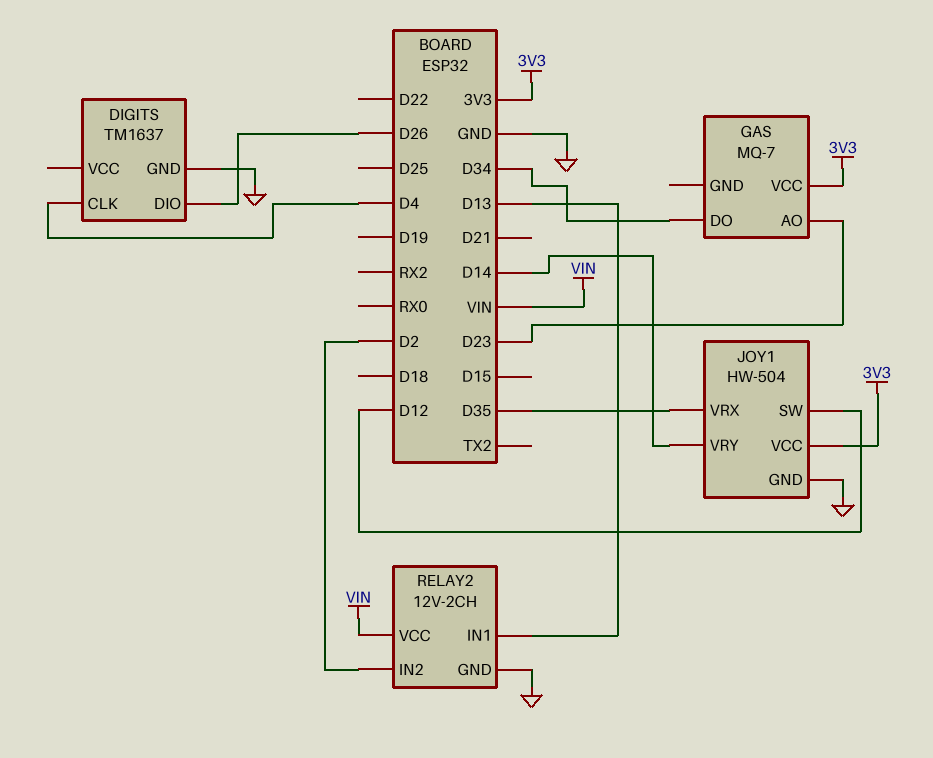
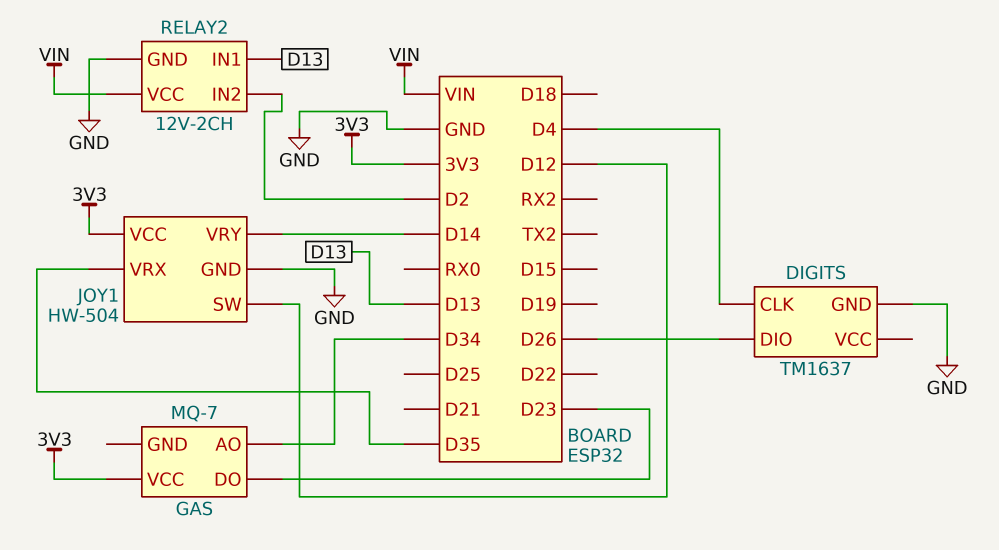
GAS pin AO: D23 -> D34
GAS pin DO: D34 -> D23

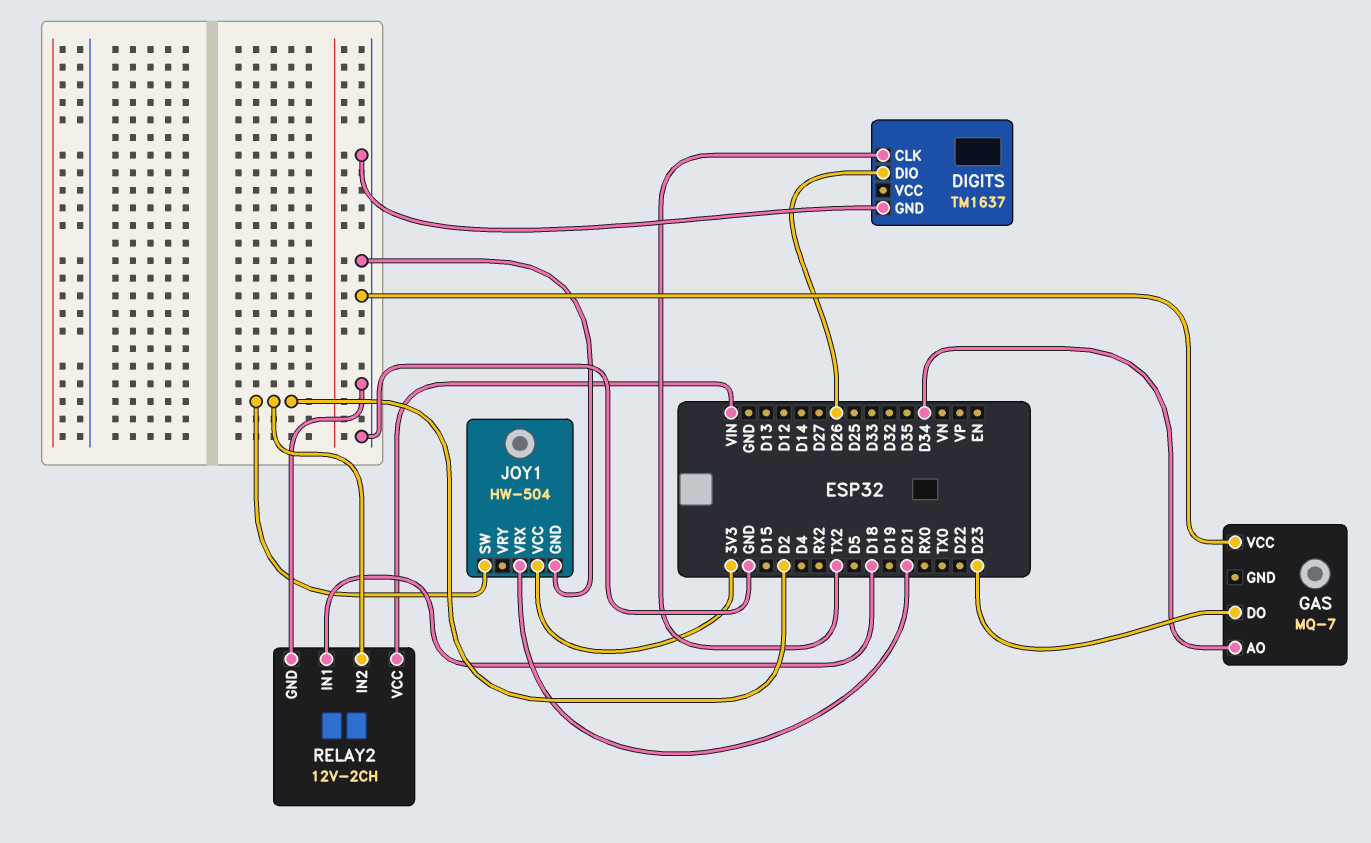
DIGITS pin CLK: D4 -> TX2
GAS pin VCC: 3V3 -> GND
JOY1 pin SW: D12 -> D2
JOY1 pin VRX: D35 -> D21
JOY1 pin VRY: D14 -> none
RELAY2 pin IN1: D13 -> D18

